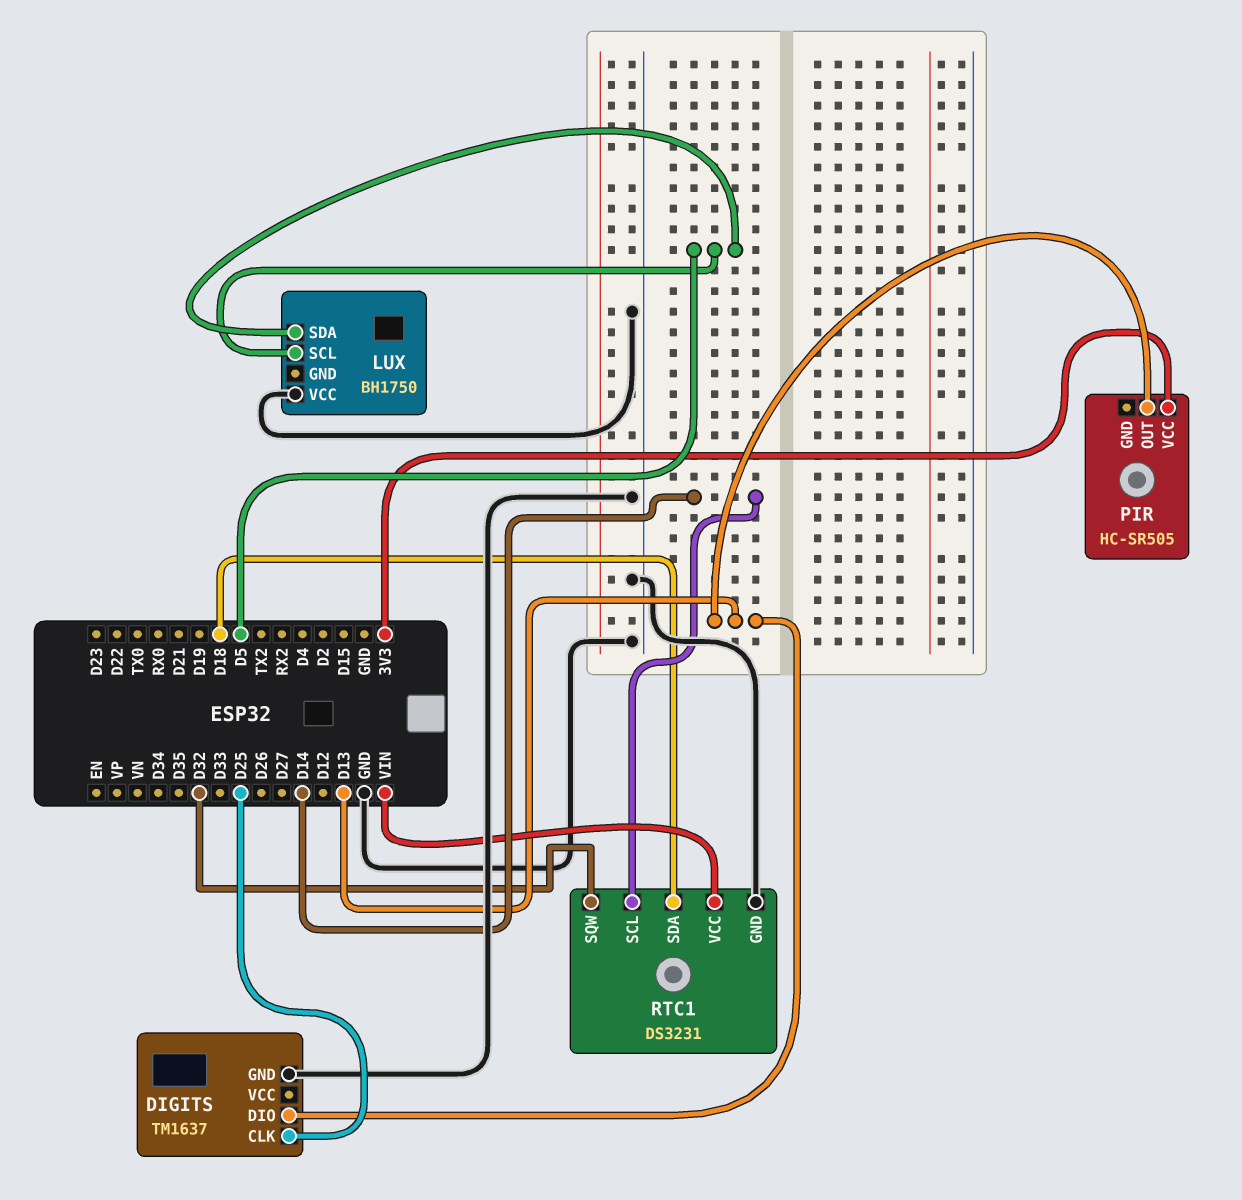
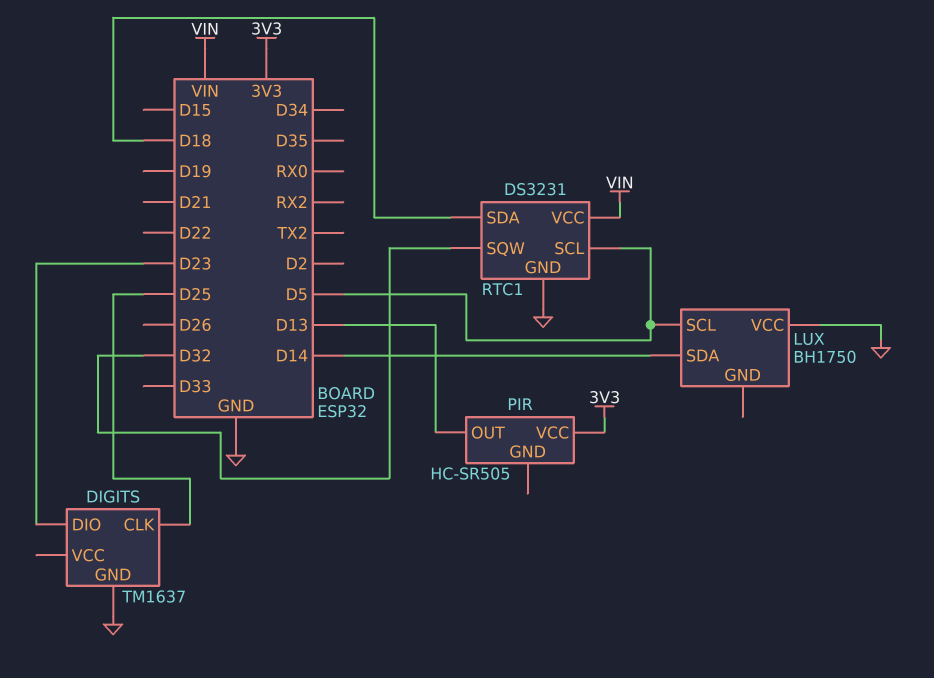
DIGITS pin DIO: D13 -> D23
LUX pin SDA: D5 -> D14
RTC1 pin SCL: D14 -> D5

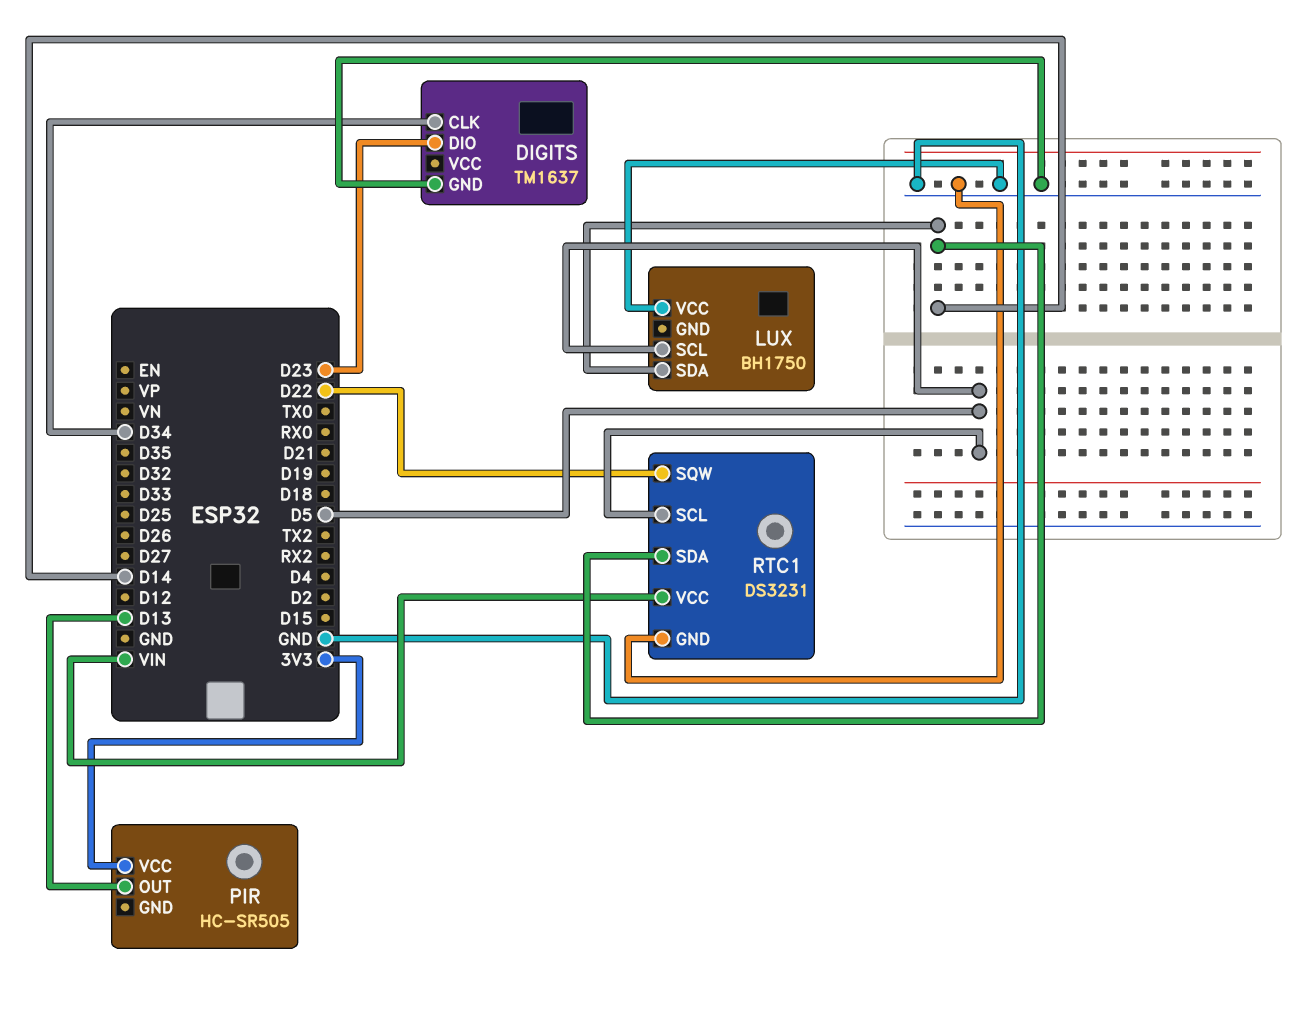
DIGITS pin CLK: D25 -> D34
RTC1 pin SDA: D18 -> D14
RTC1 pin SQW: D32 -> D22

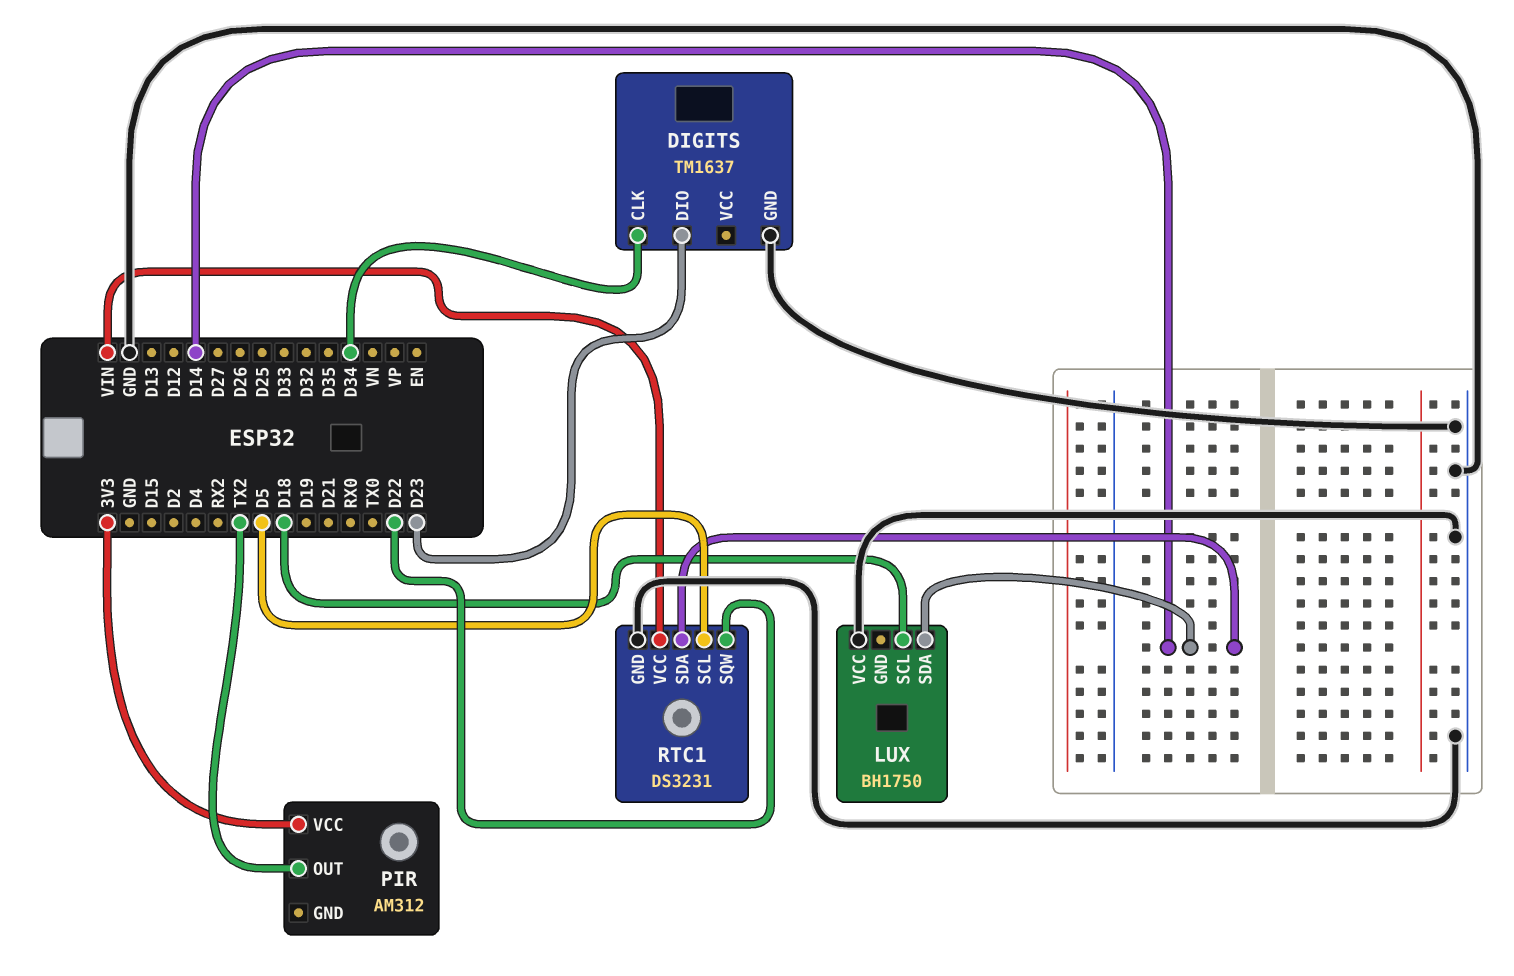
LUX pin SCL: D5 -> D18
PIR: HC-SR505 -> AM312
PIR pin OUT: D13 -> TX2

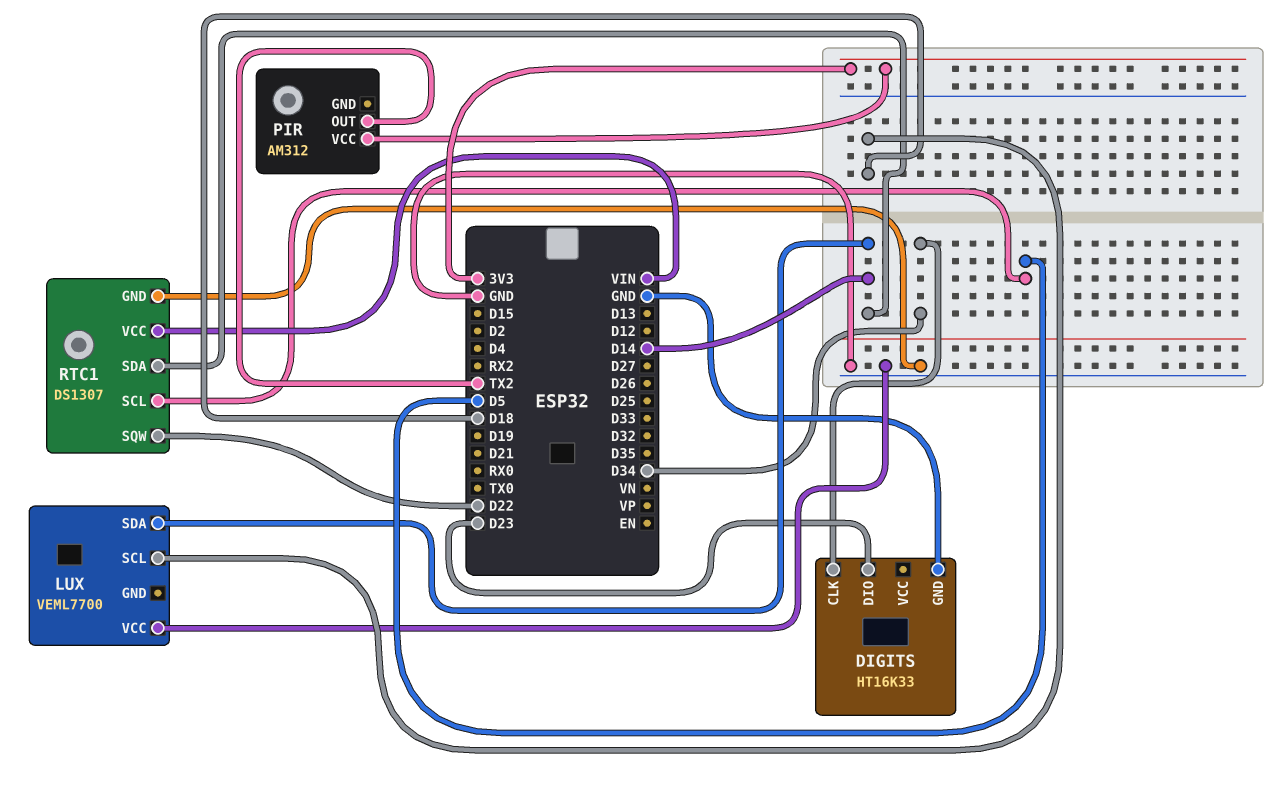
DIGITS: TM1637 -> HT16K33
LUX: BH1750 -> VEML7700
RTC1: DS3231 -> DS1307

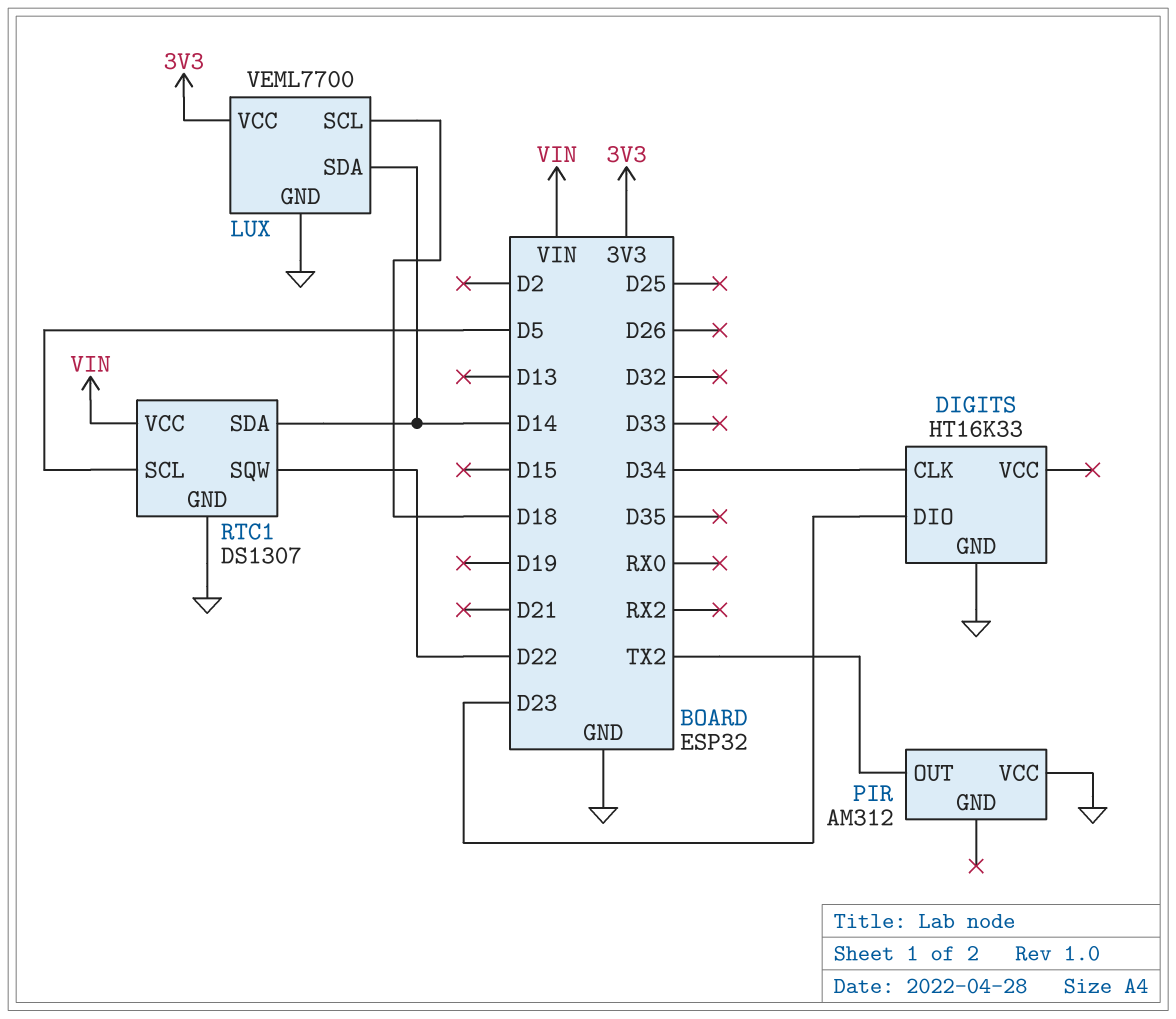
LUX pin GND: none -> GND
LUX pin VCC: GND -> 3V3
PIR pin VCC: 3V3 -> GND

